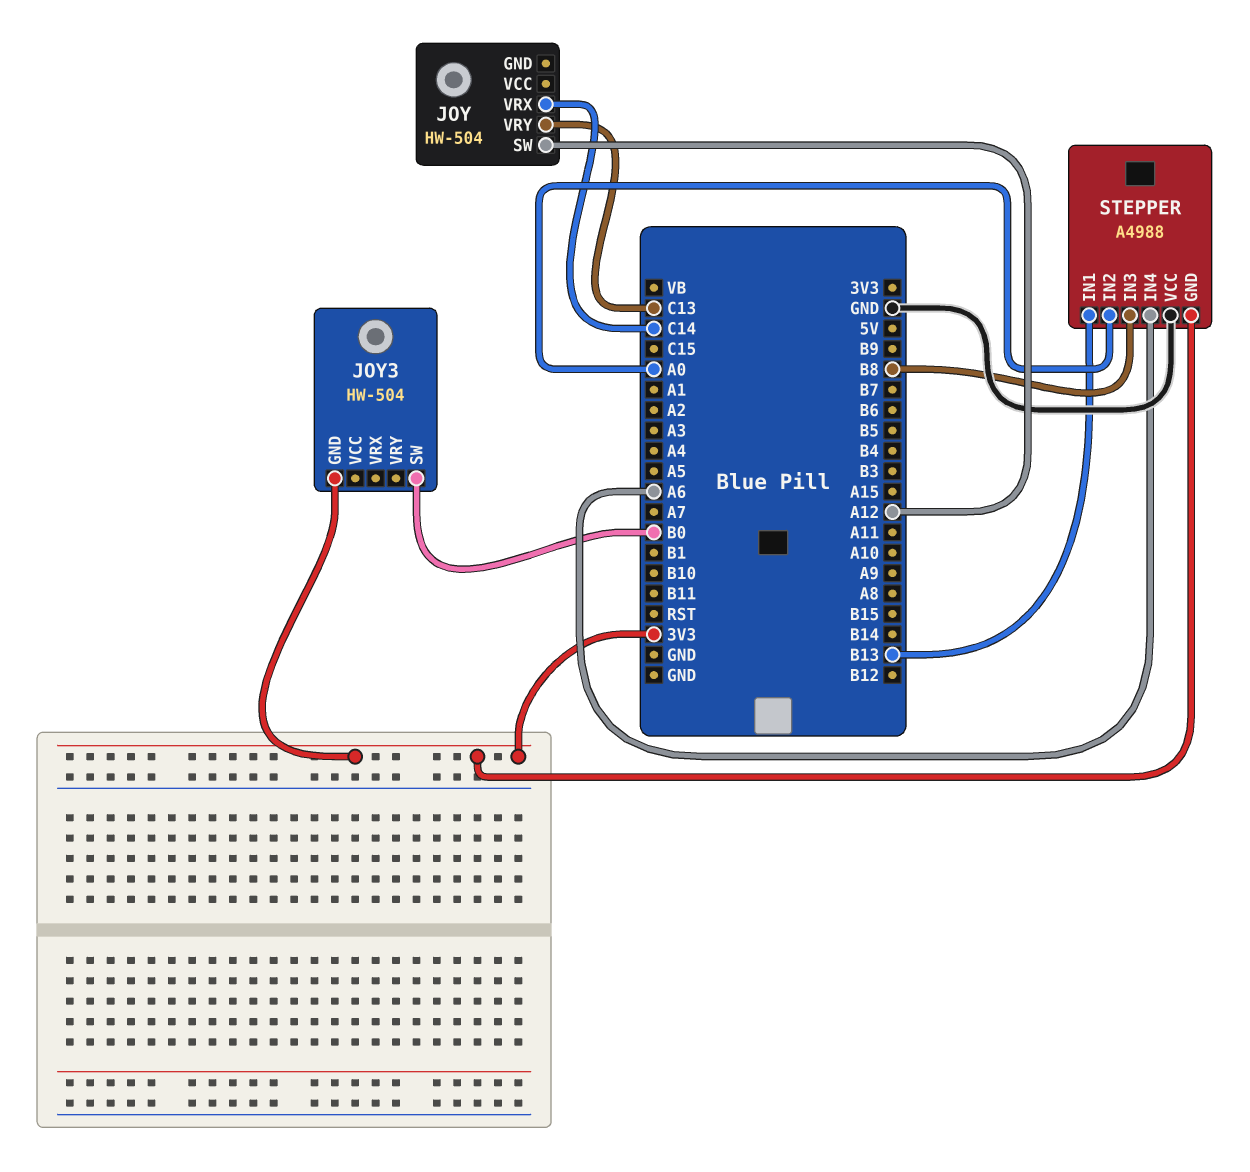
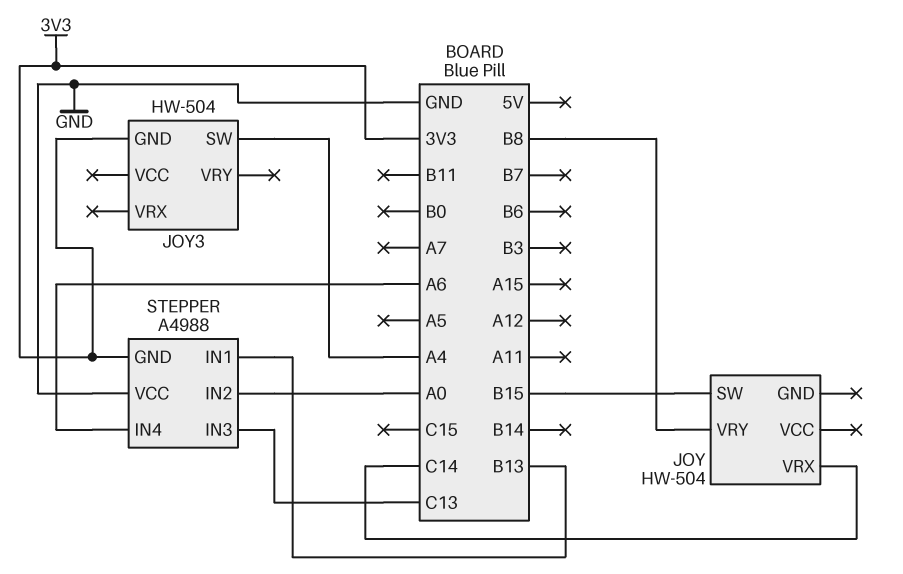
JOY pin SW: A12 -> B15
JOY pin VRY: C13 -> B8
JOY3 pin SW: B0 -> A4
STEPPER pin IN3: B8 -> C13

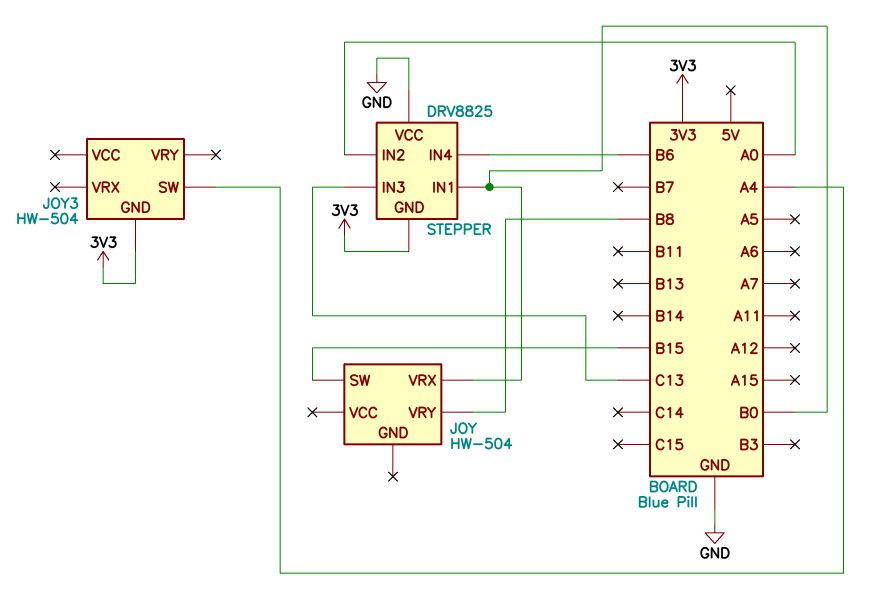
JOY pin VRX: C14 -> B0
STEPPER: A4988 -> DRV8825
STEPPER pin IN1: B13 -> B0
STEPPER pin IN4: A6 -> B6

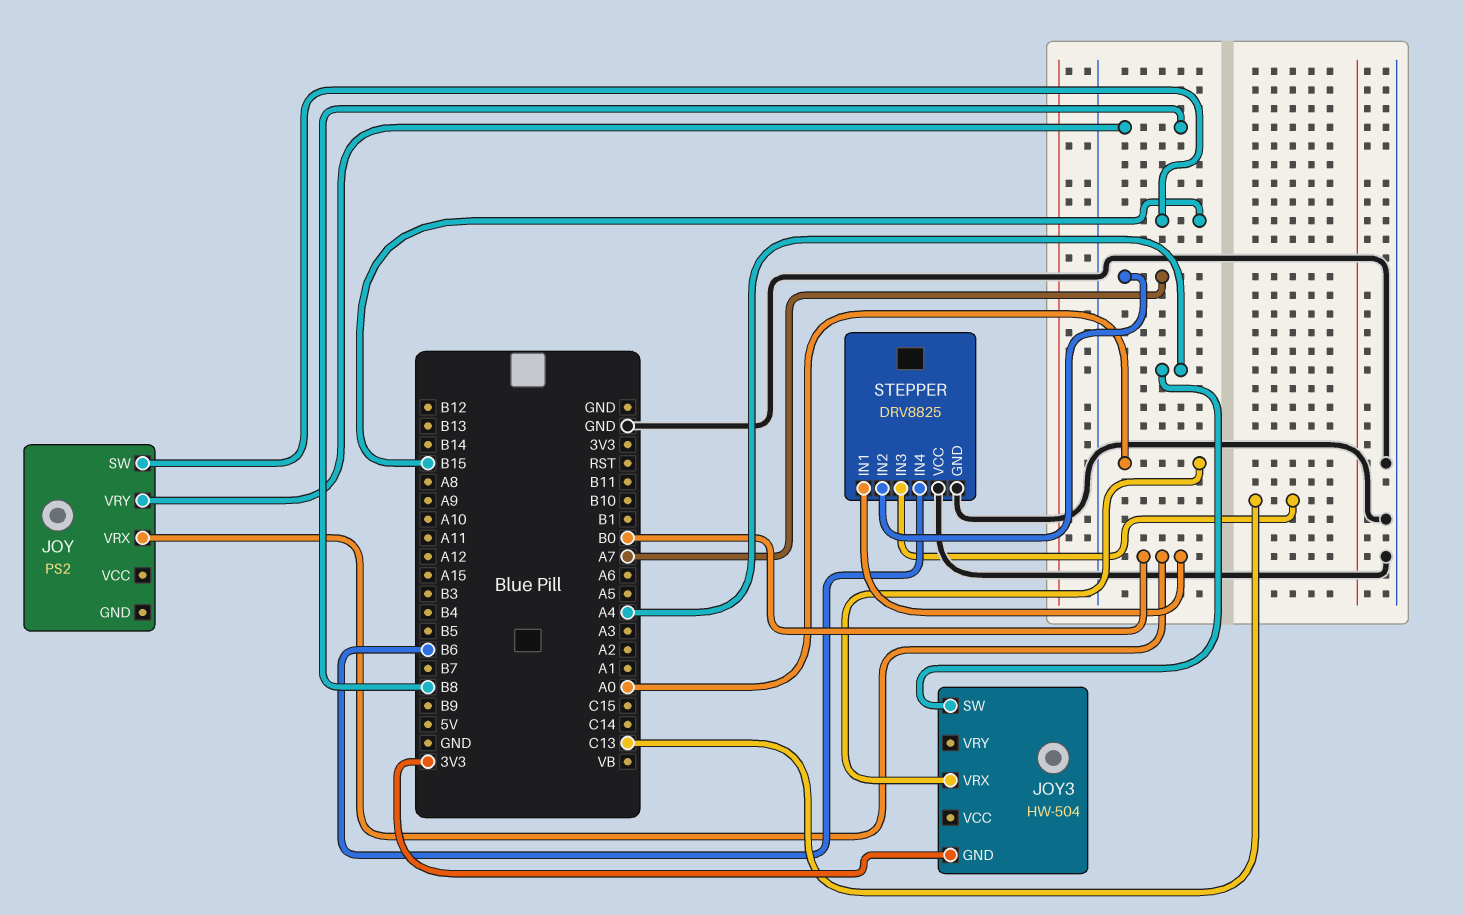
JOY: HW-504 -> PS2
JOY3 pin VRX: none -> A0
STEPPER pin GND: 3V3 -> GND
STEPPER pin IN2: A0 -> A7

